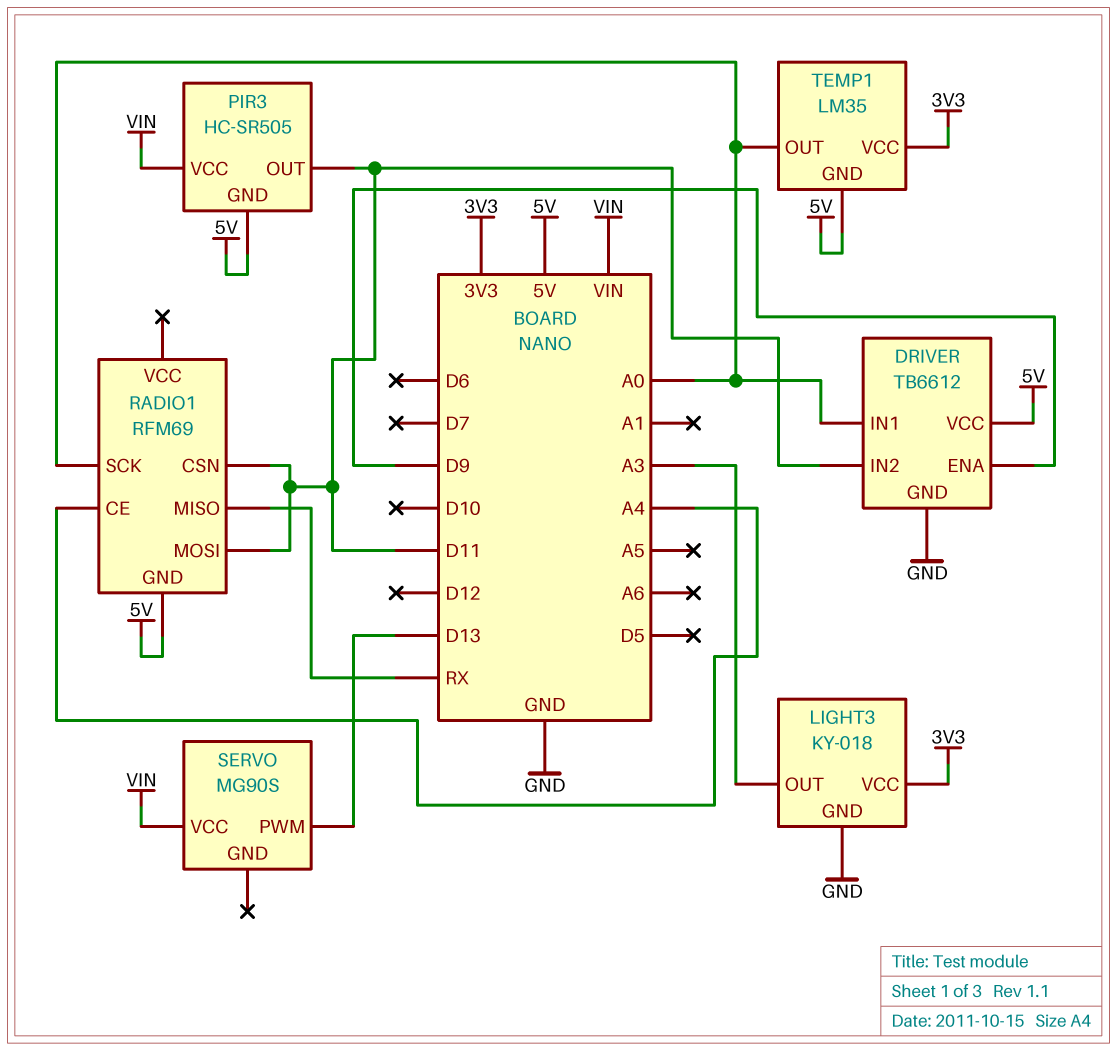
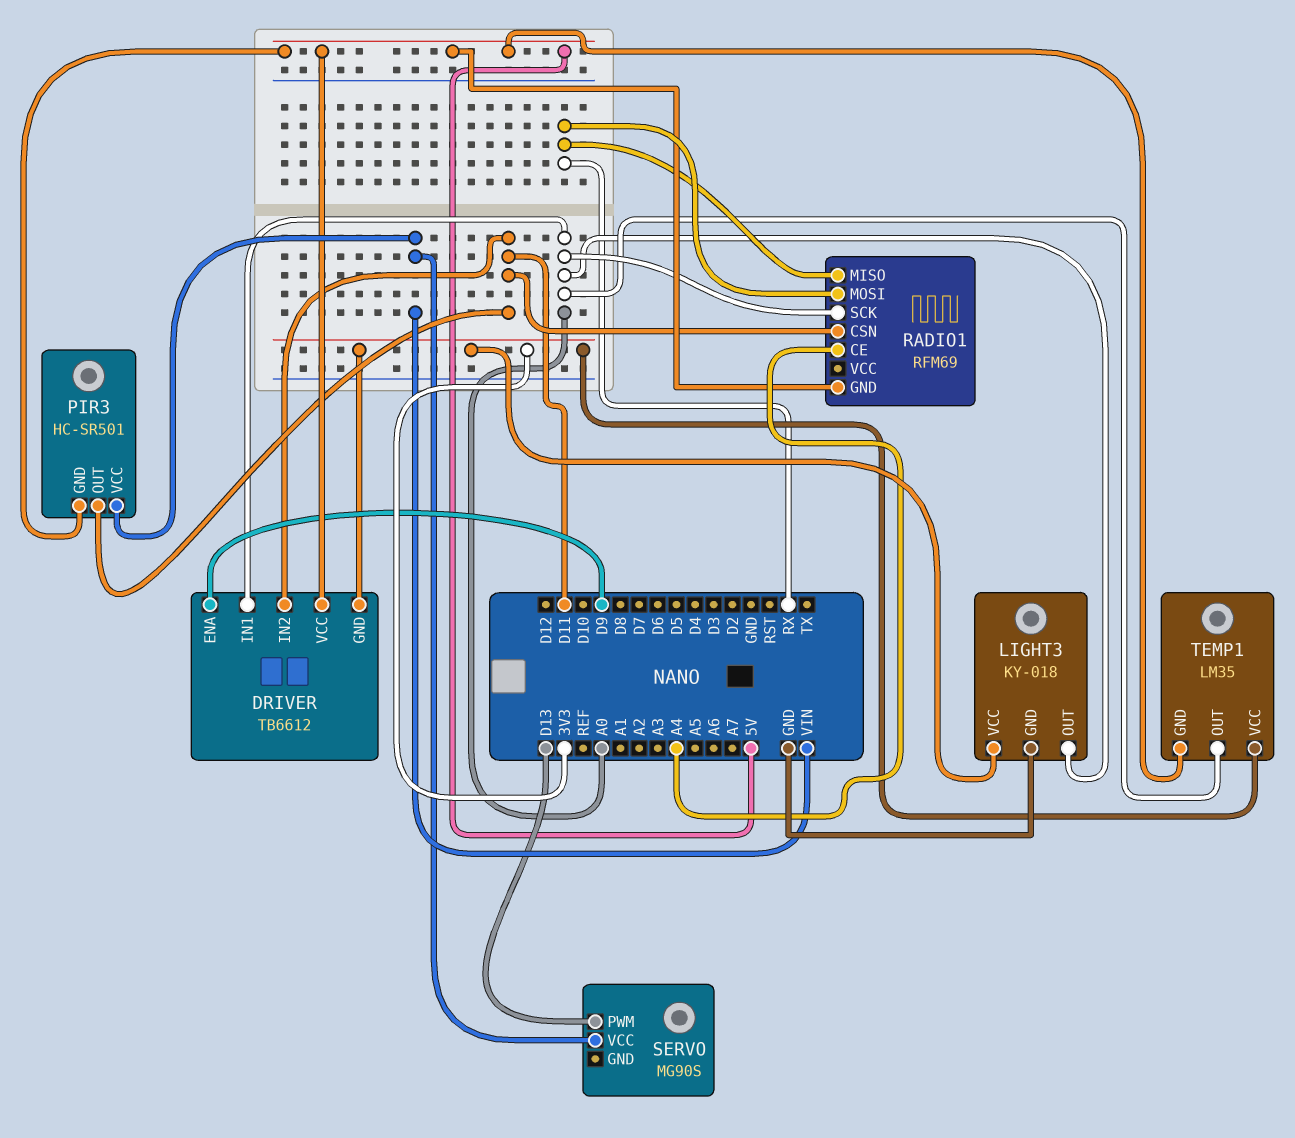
DRIVER pin GND: GND -> 3V3
LIGHT3 pin OUT: A3 -> A0
PIR3: HC-SR505 -> HC-SR501
RADIO1 pin MOSI: D11 -> RX

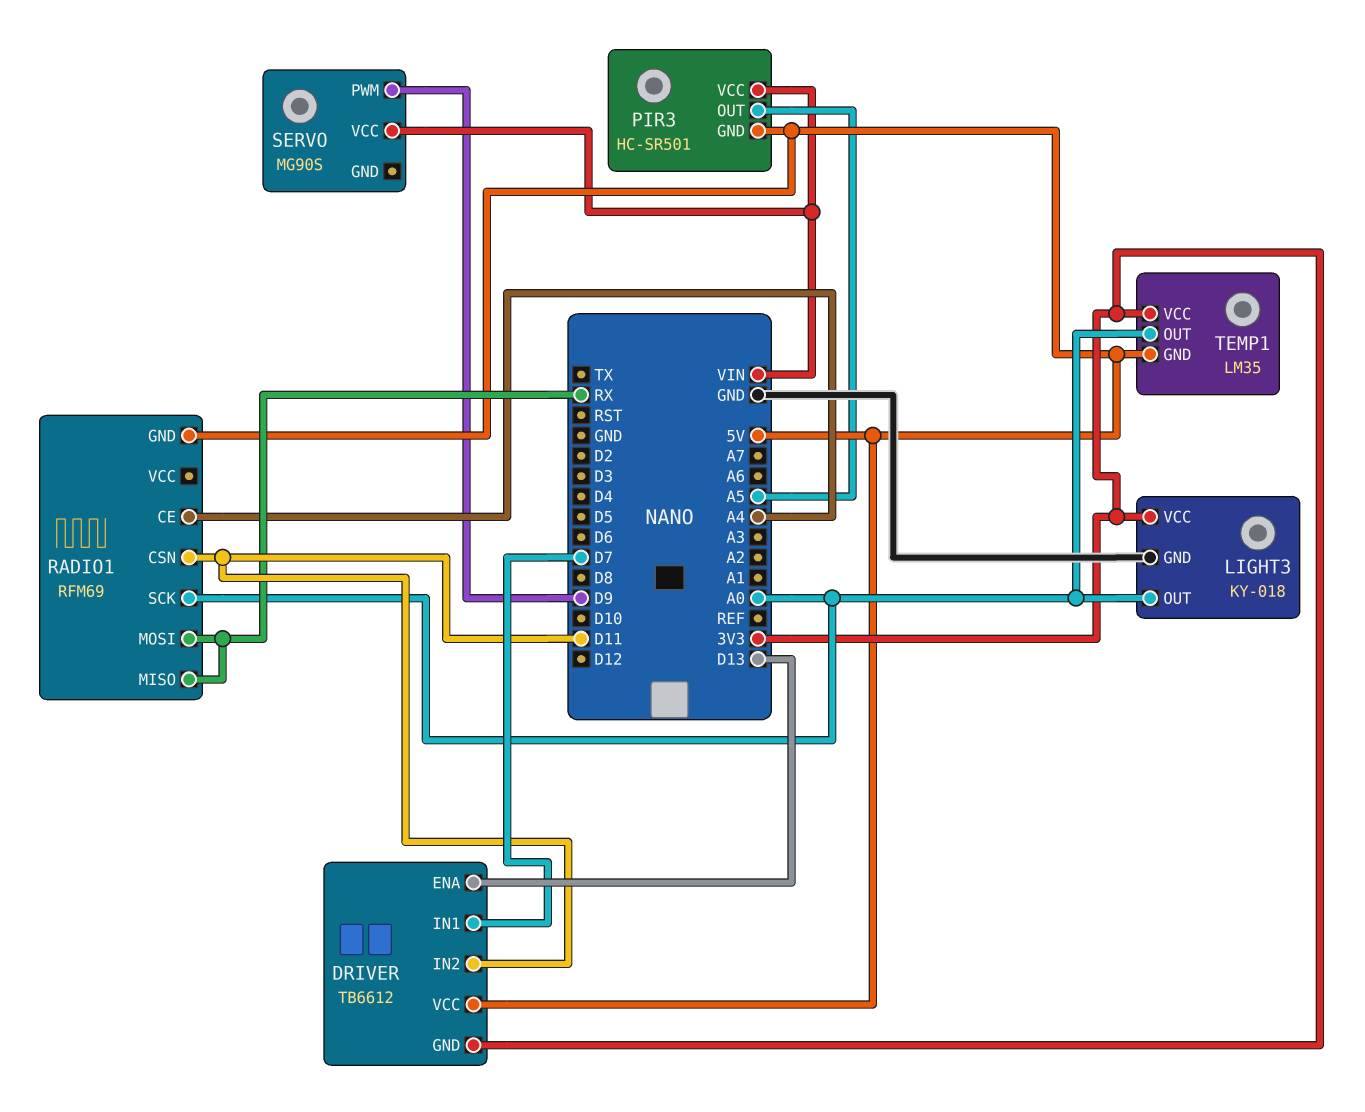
DRIVER pin ENA: D9 -> D13
DRIVER pin IN1: A0 -> D7
PIR3 pin OUT: D11 -> A5
SERVO pin PWM: D13 -> D9

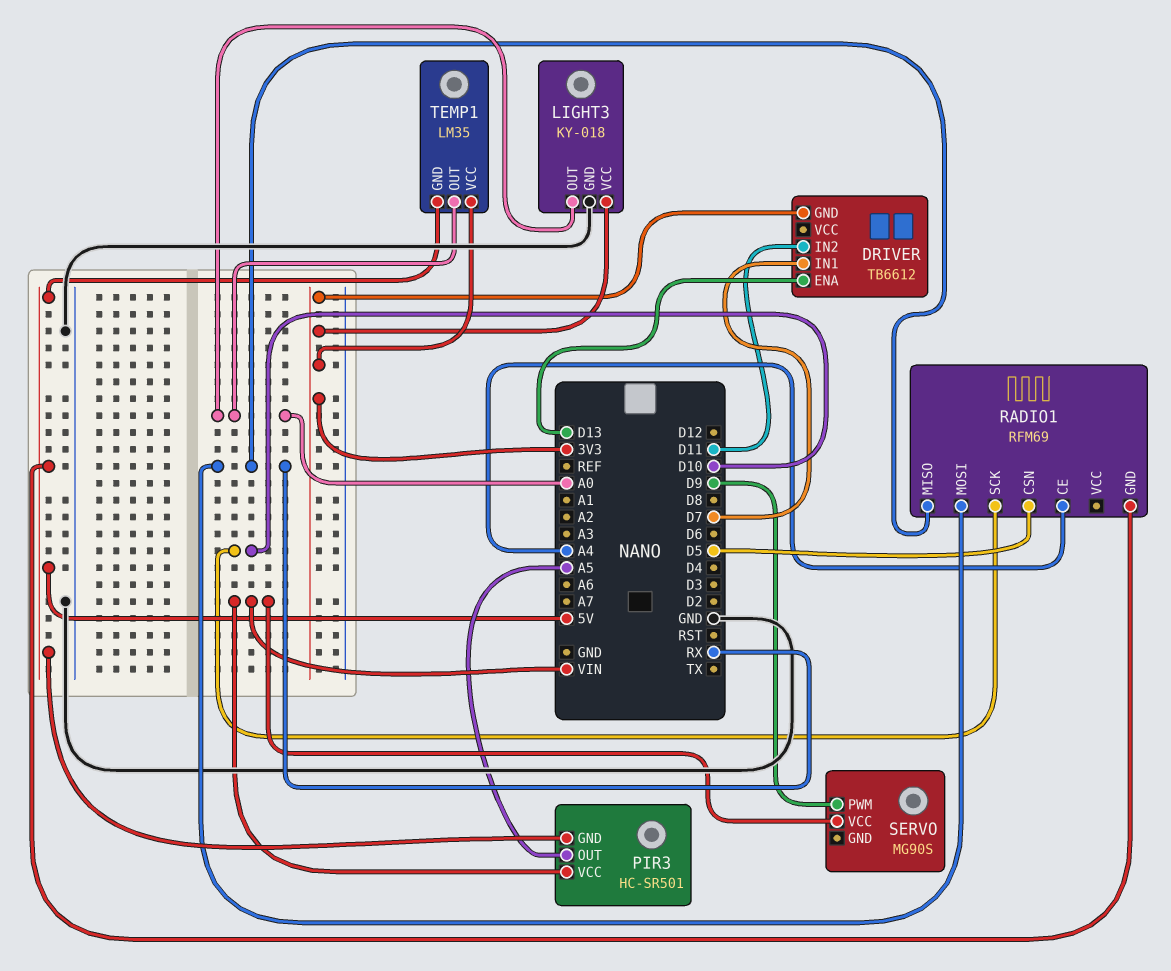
DRIVER pin VCC: 5V -> none
RADIO1 pin CSN: D11 -> D5
RADIO1 pin SCK: A0 -> D10

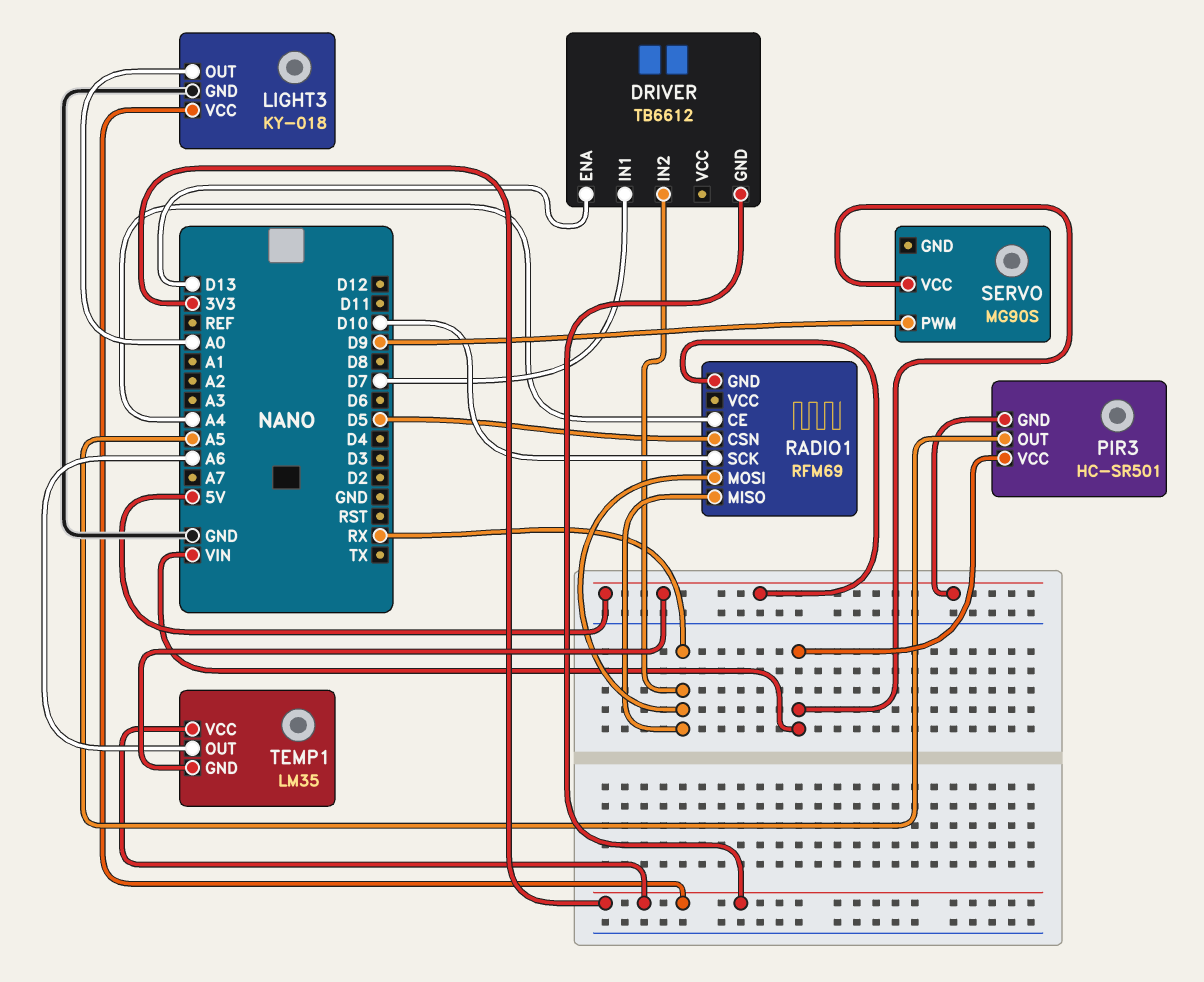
DRIVER pin IN2: D11 -> RX
TEMP1 pin OUT: A0 -> A6

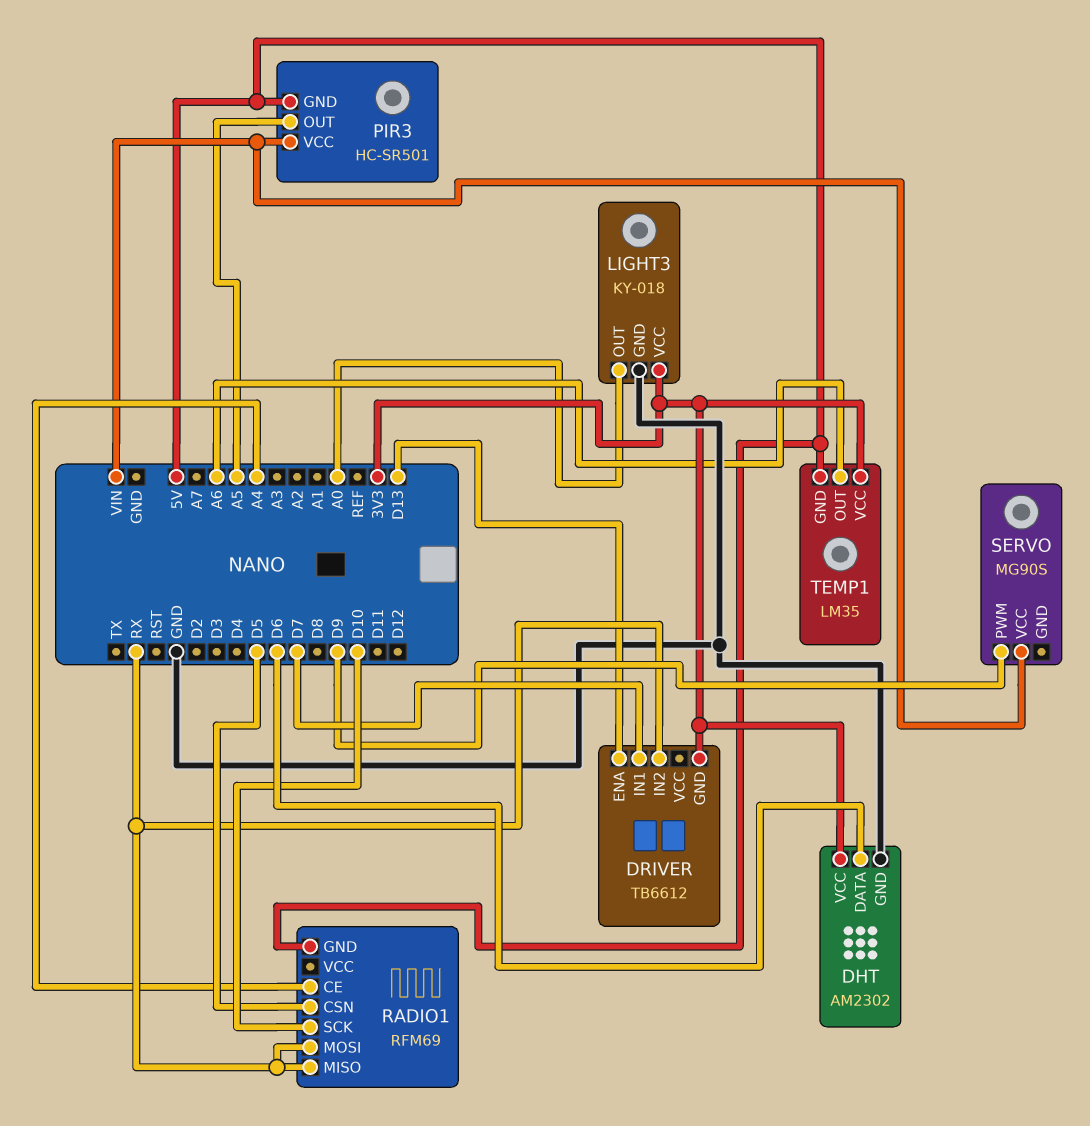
DHT: none -> AM2302
DHT pin DATA: none -> D6
DHT pin GND: none -> GND
DHT pin VCC: none -> 3V3

